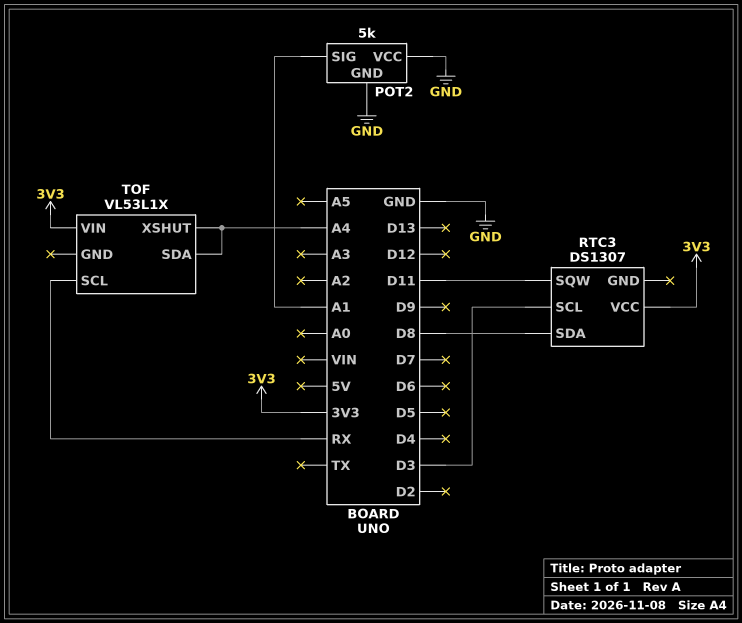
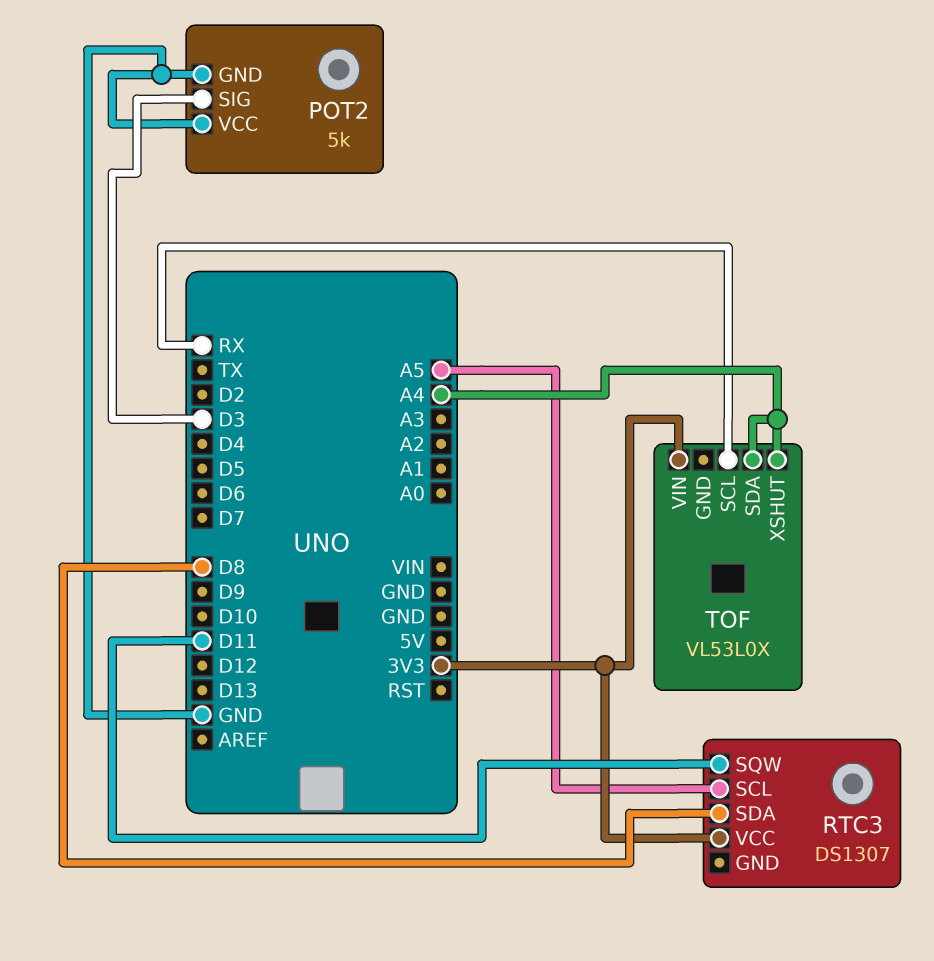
POT2 pin SIG: A1 -> D3
RTC3 pin SCL: D3 -> A5
TOF: VL53L1X -> VL53L0X

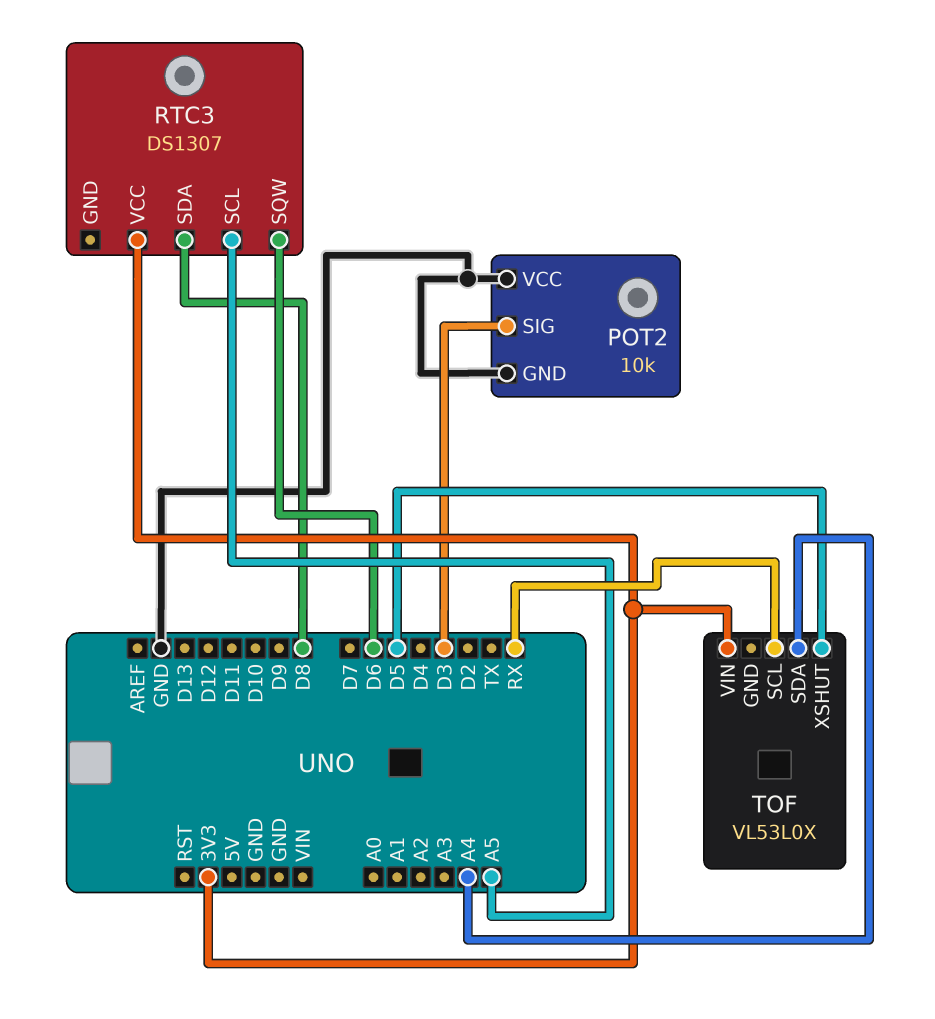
POT2: 5k -> 10k
RTC3 pin SQW: D11 -> D6
TOF pin XSHUT: A4 -> D5

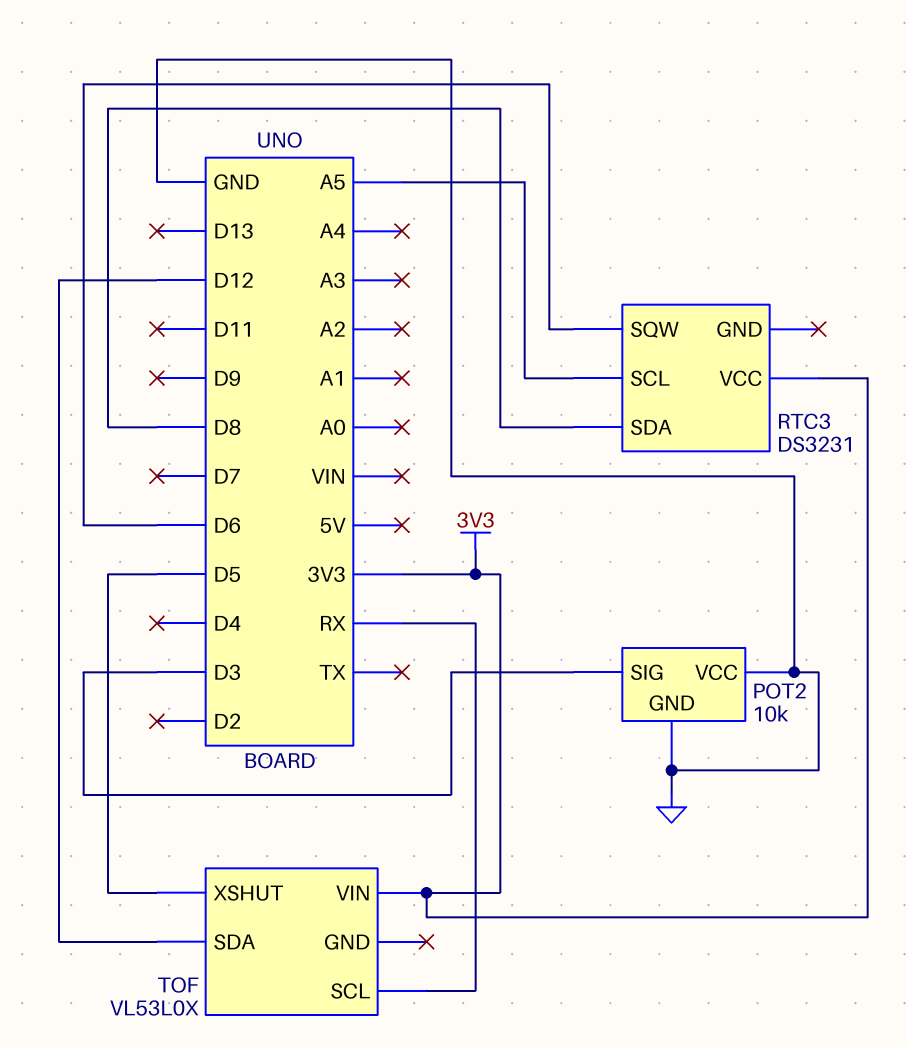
RTC3: DS1307 -> DS3231
TOF pin SDA: A4 -> D12

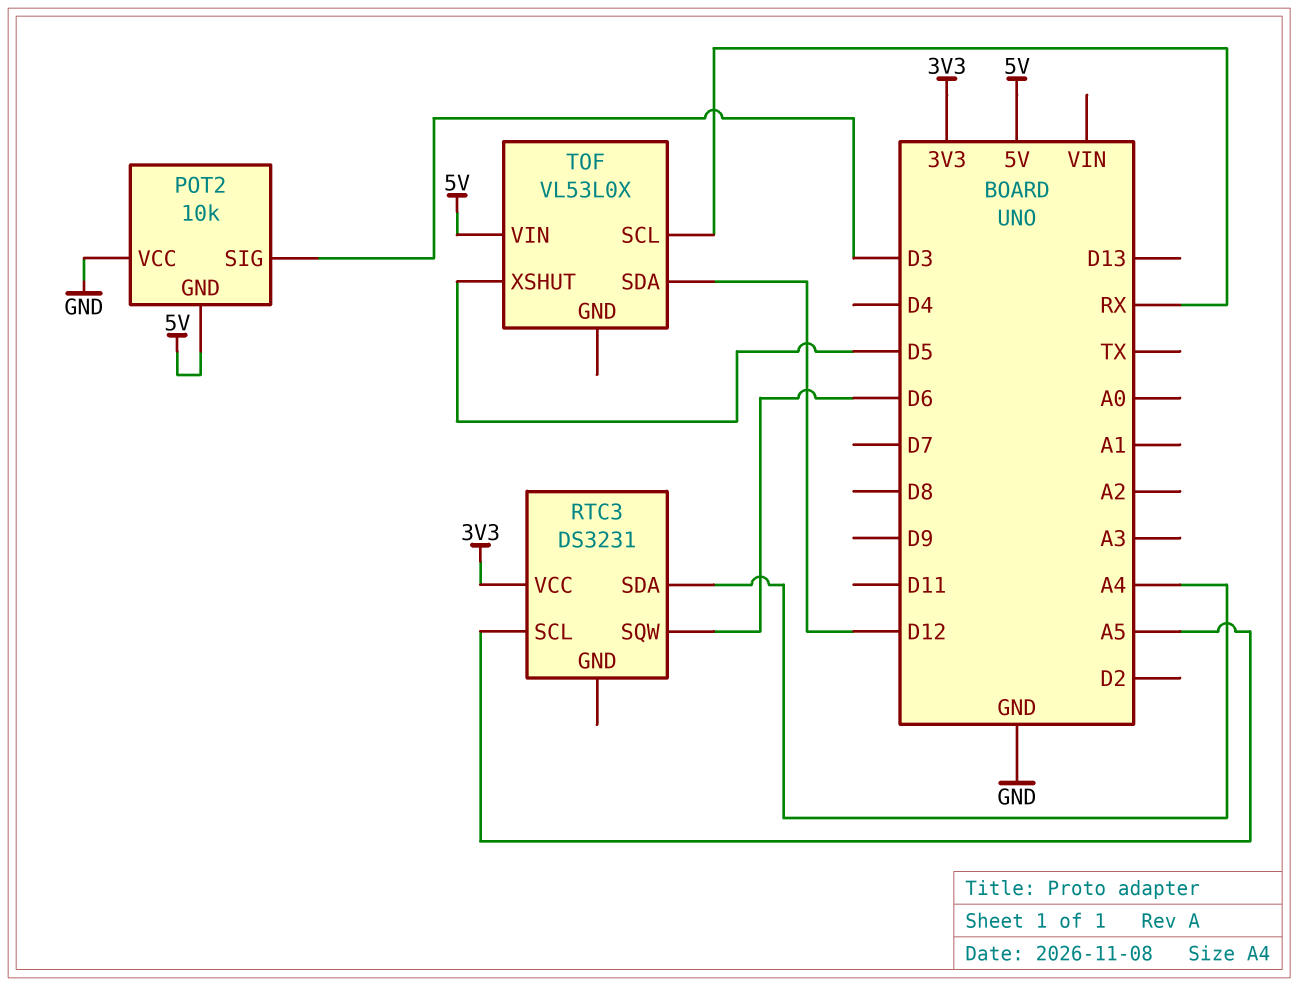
POT2 pin GND: GND -> 5V
RTC3 pin SDA: D8 -> A4
TOF pin VIN: 3V3 -> 5V

